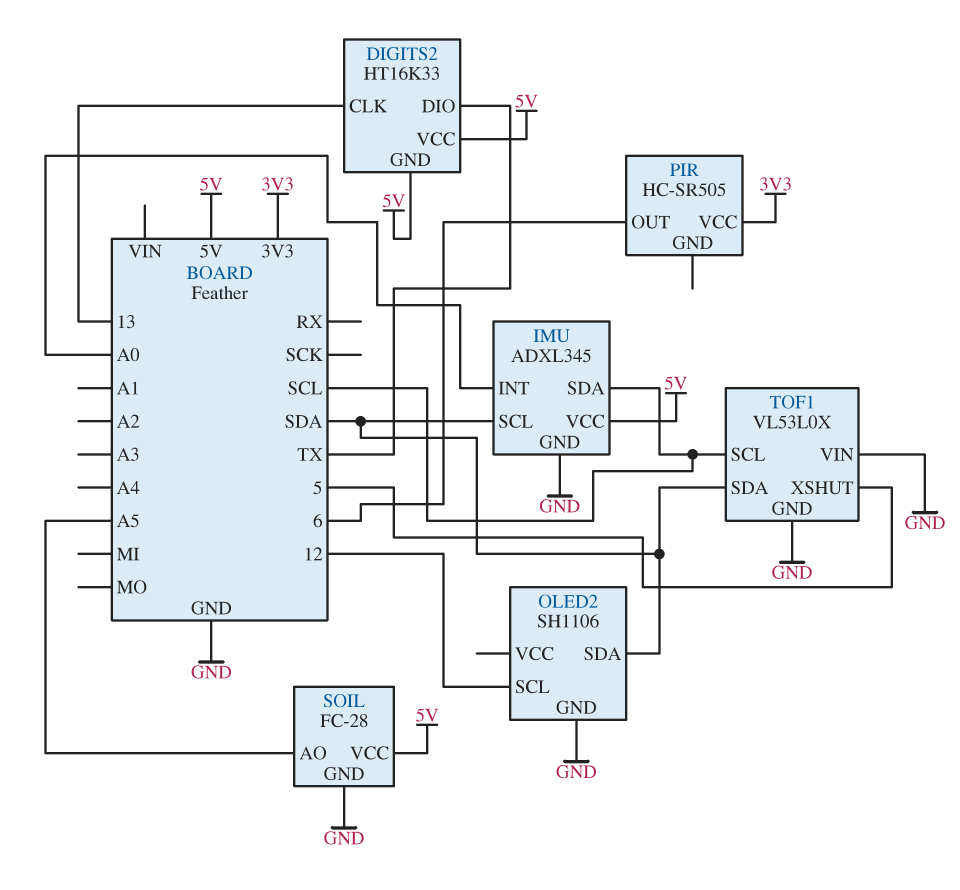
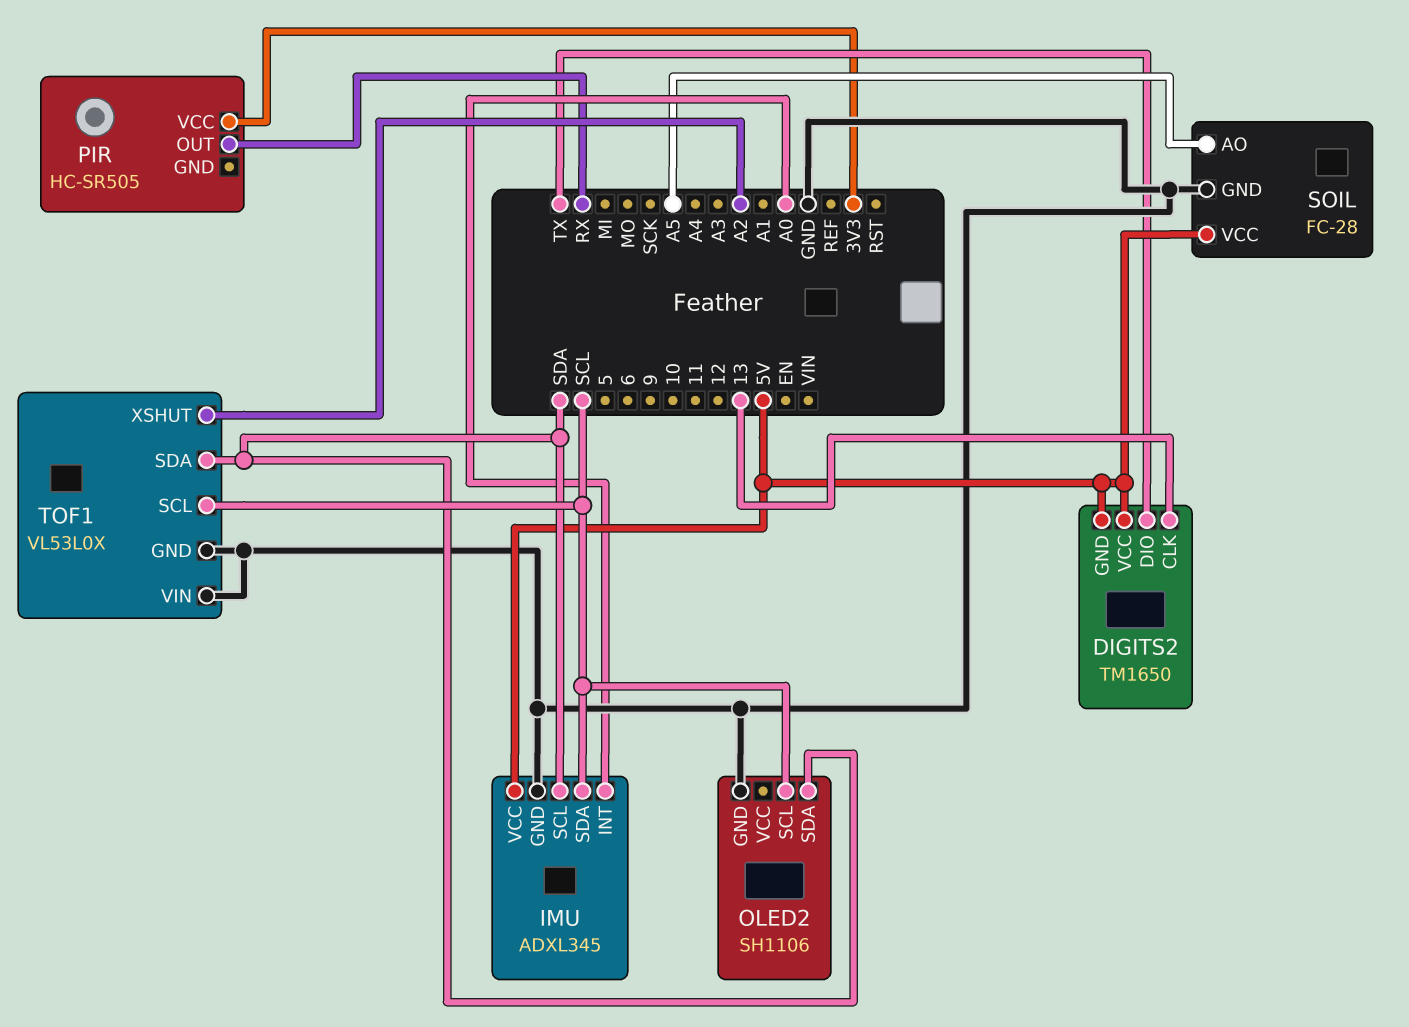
DIGITS2: HT16K33 -> TM1650
OLED2 pin SCL: 12 -> SCL
PIR pin OUT: 6 -> RX
TOF1 pin XSHUT: 5 -> A2

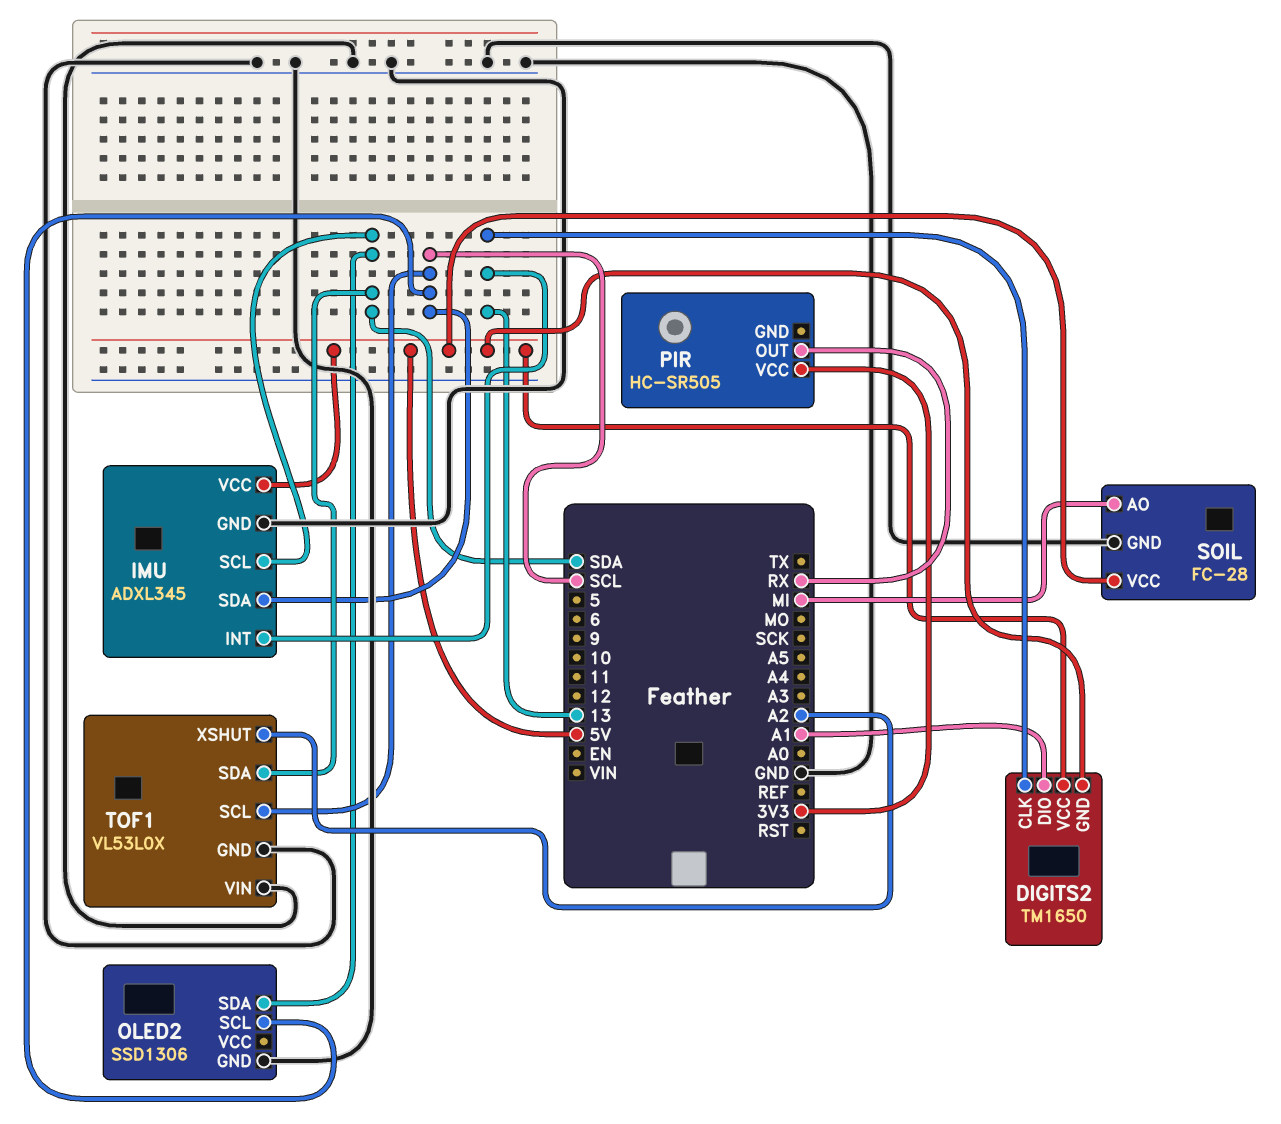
DIGITS2 pin DIO: TX -> A1
IMU pin INT: A0 -> 13
OLED2: SH1106 -> SSD1306
SOIL pin AO: A5 -> MI

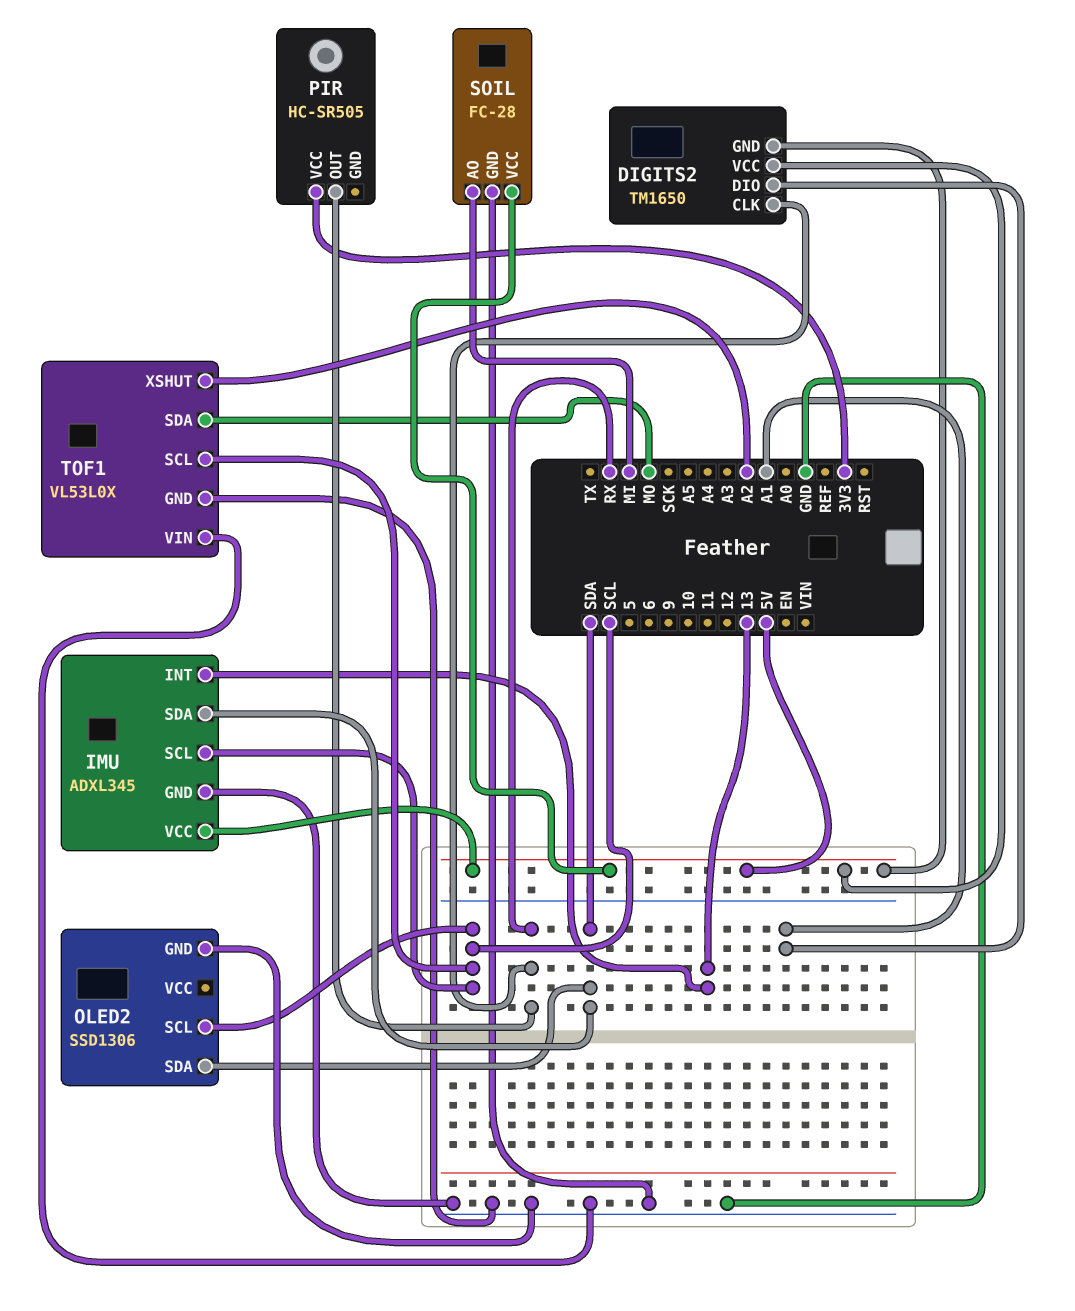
DIGITS2 pin CLK: 13 -> RX
IMU pin SCL: SDA -> SCL
IMU pin SDA: SCL -> SDA
TOF1 pin SDA: SDA -> MO

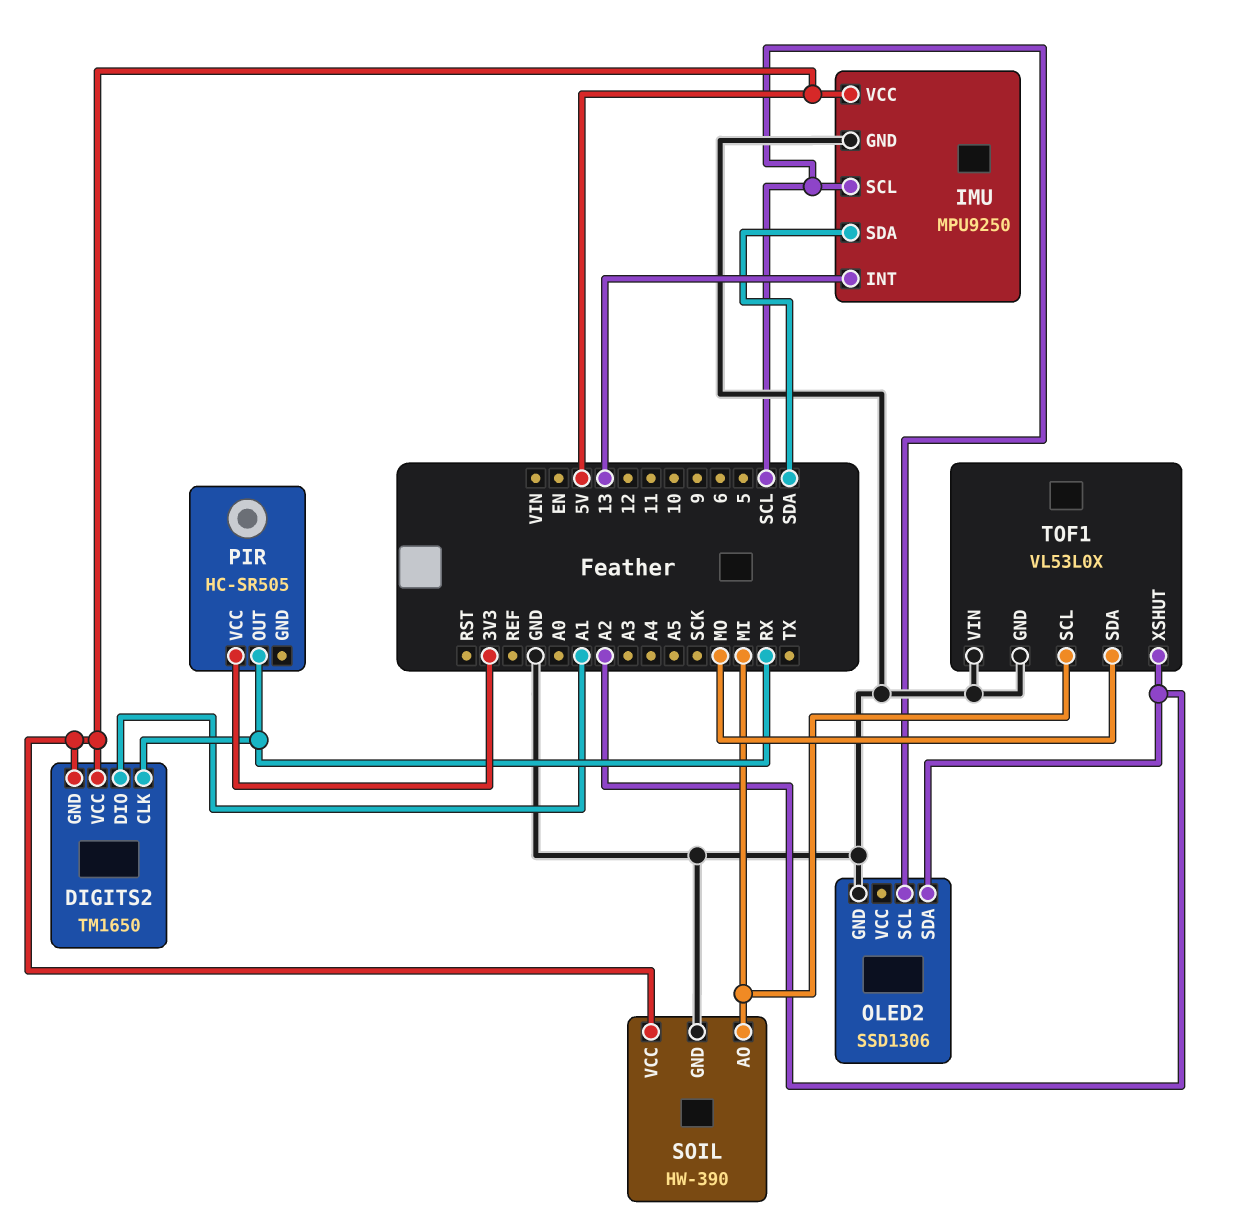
IMU: ADXL345 -> MPU9250
OLED2 pin SDA: SDA -> A2
SOIL: FC-28 -> HW-390
TOF1 pin SCL: SCL -> MI

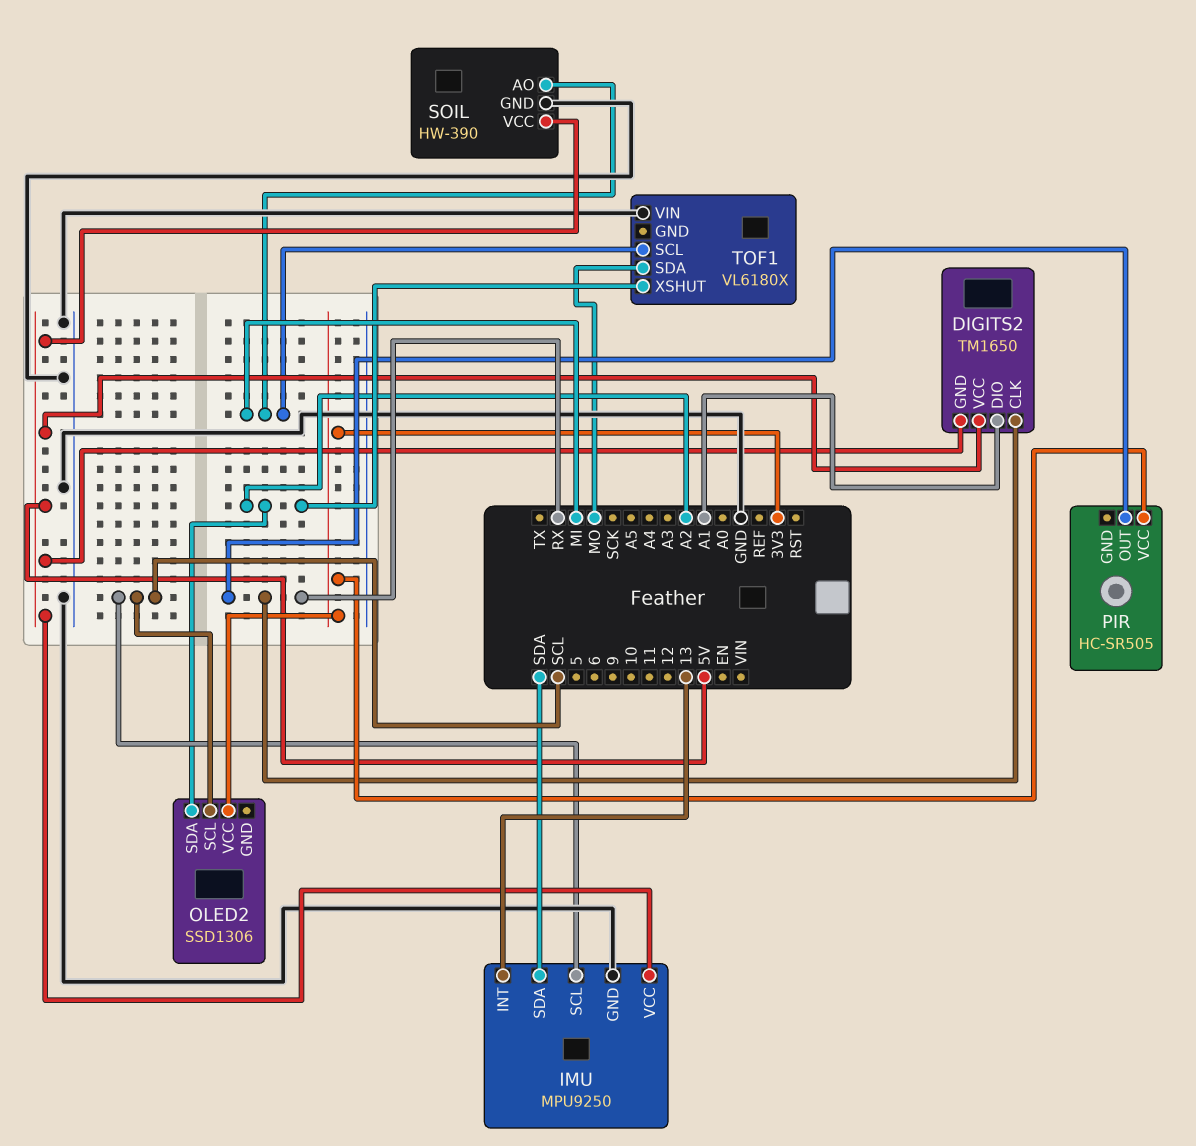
OLED2 pin GND: GND -> none
OLED2 pin VCC: none -> 3V3
TOF1: VL53L0X -> VL6180X
TOF1 pin GND: GND -> none

